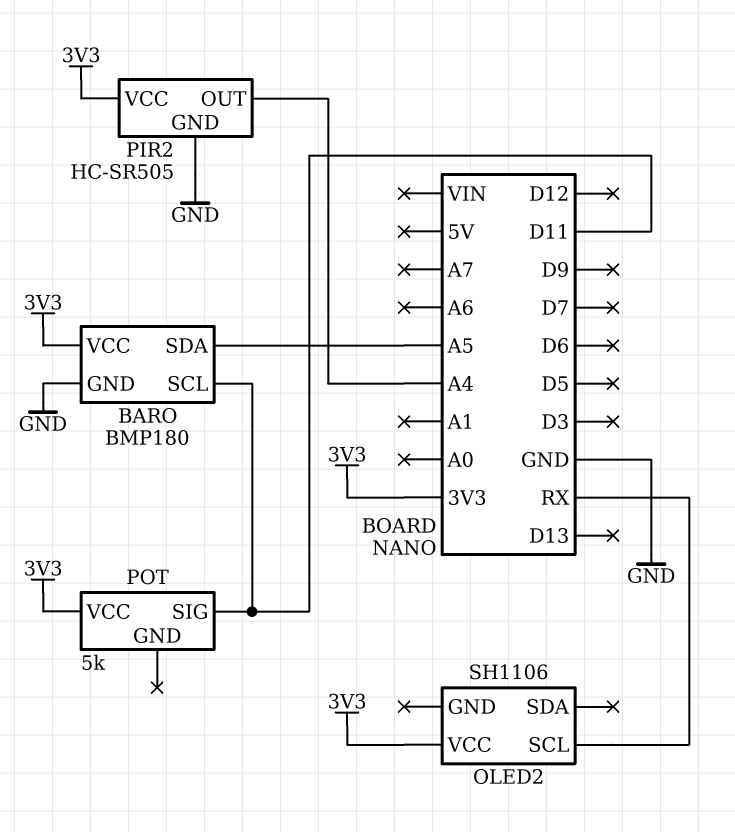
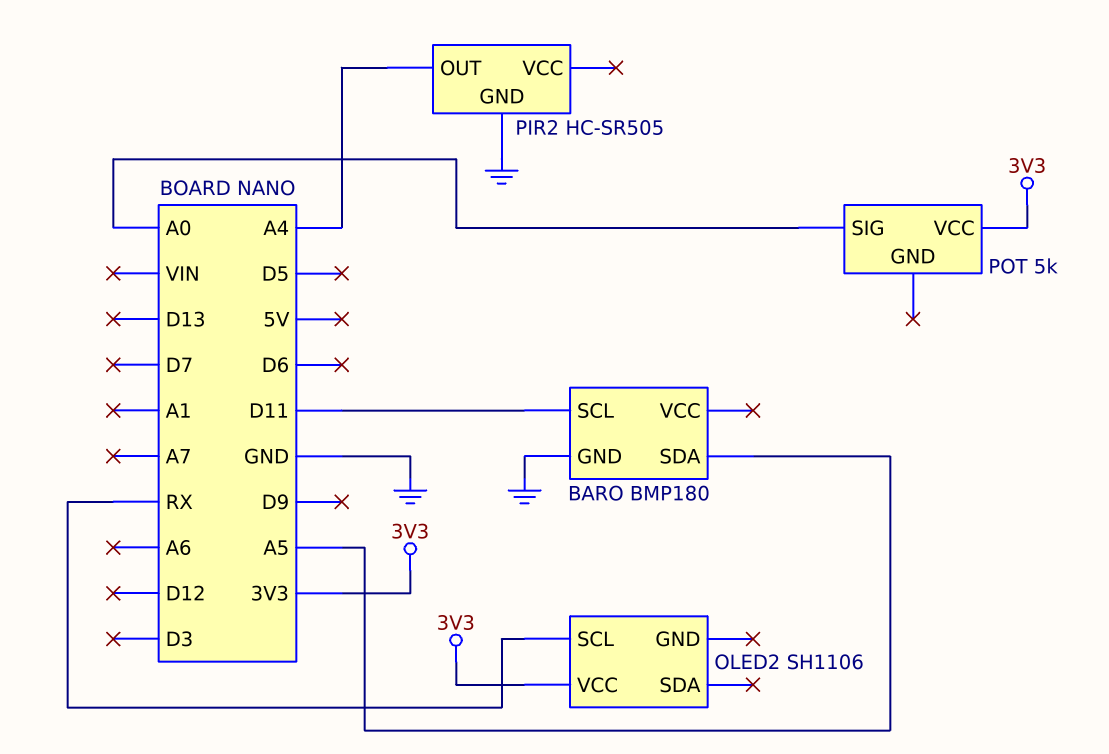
BARO pin VCC: 3V3 -> none
PIR2 pin VCC: 3V3 -> none
POT pin SIG: D11 -> A0

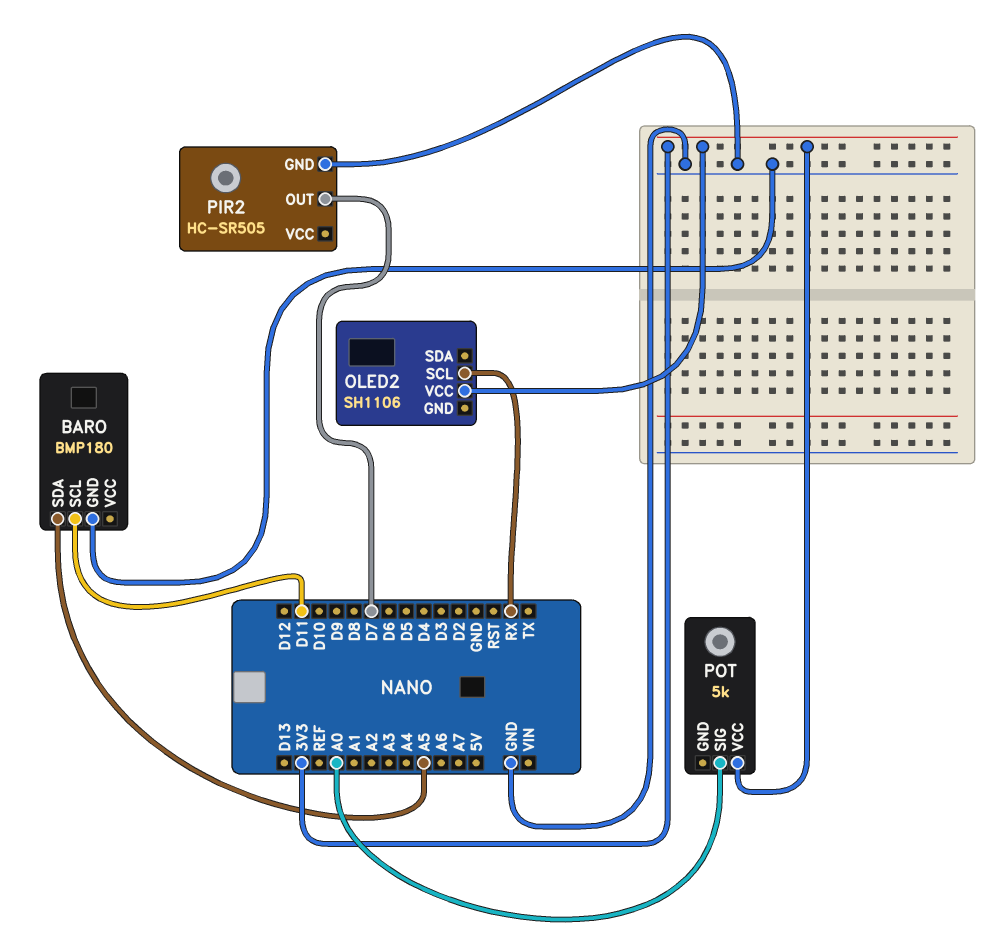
PIR2 pin OUT: A4 -> D7

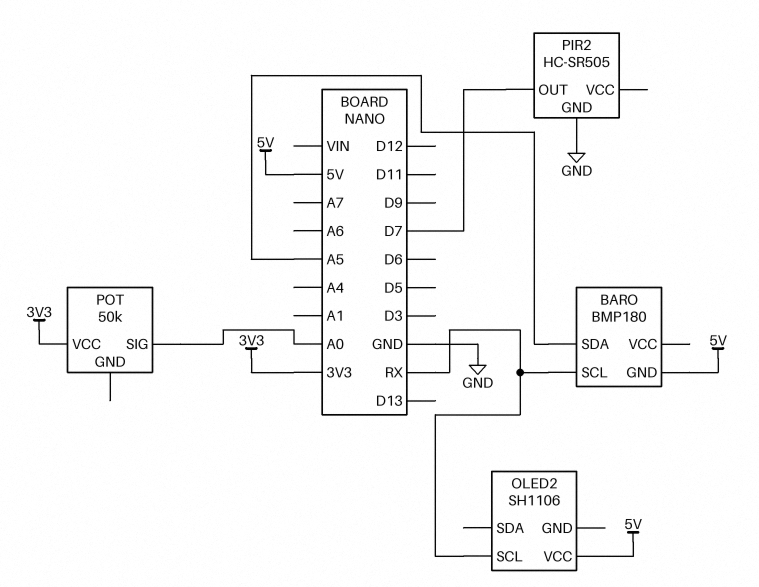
BARO pin GND: GND -> 5V
BARO pin SCL: D11 -> RX
OLED2 pin VCC: 3V3 -> 5V
POT: 5k -> 50k

